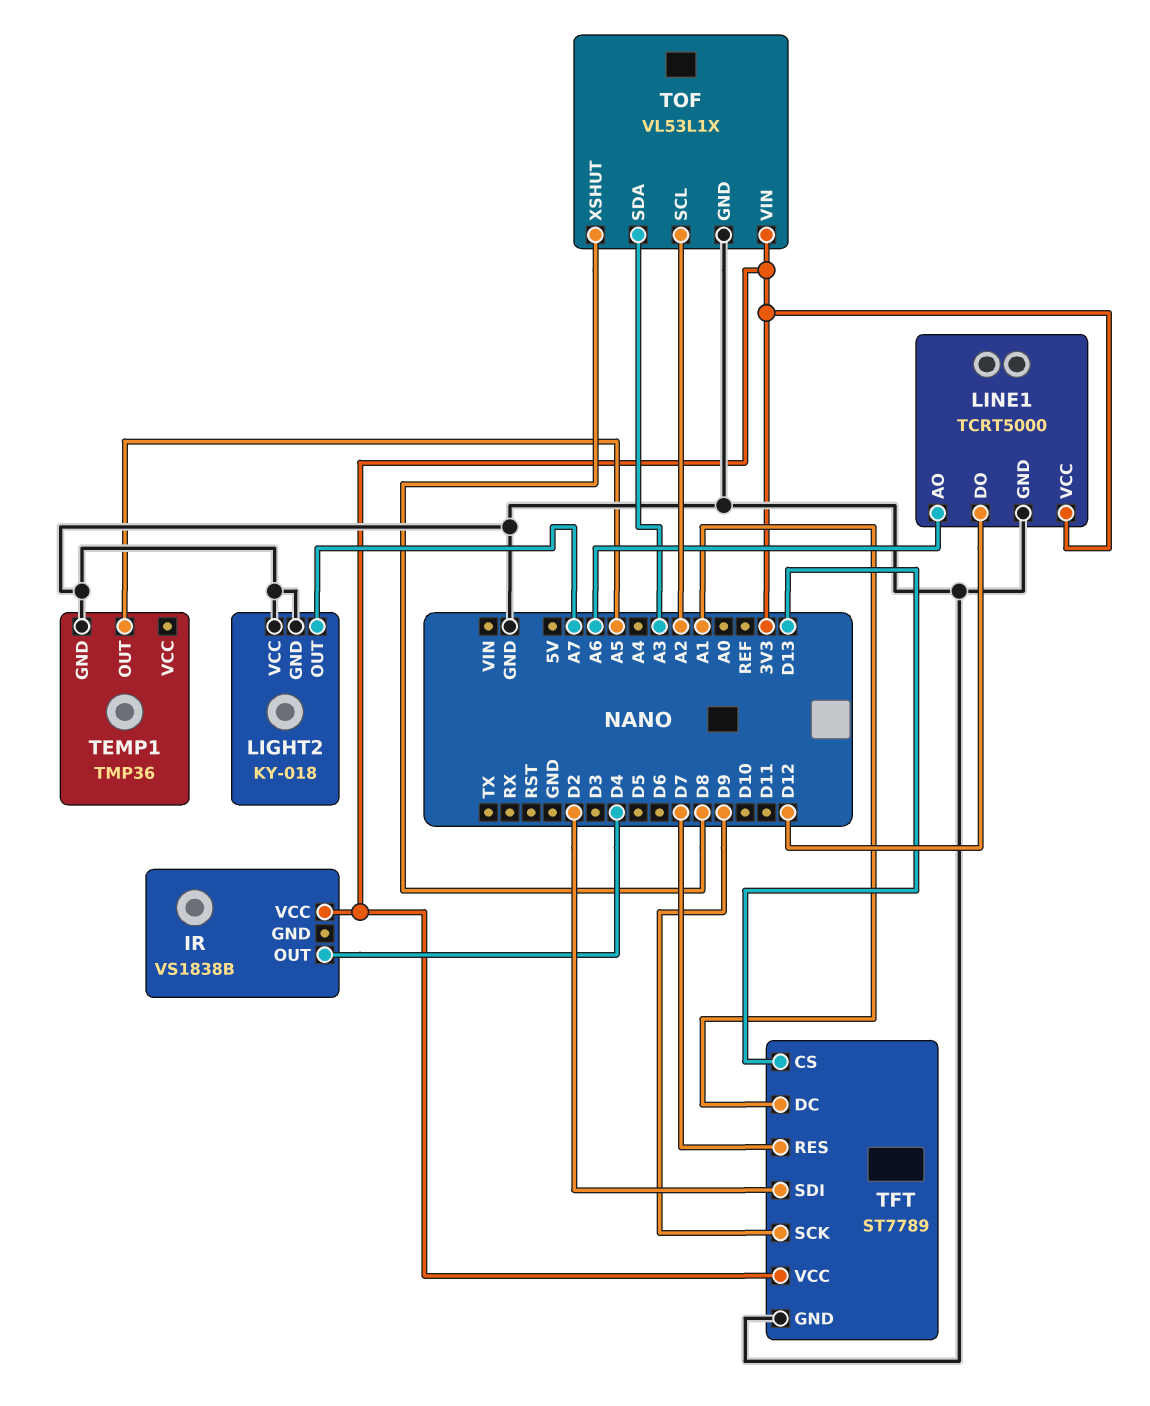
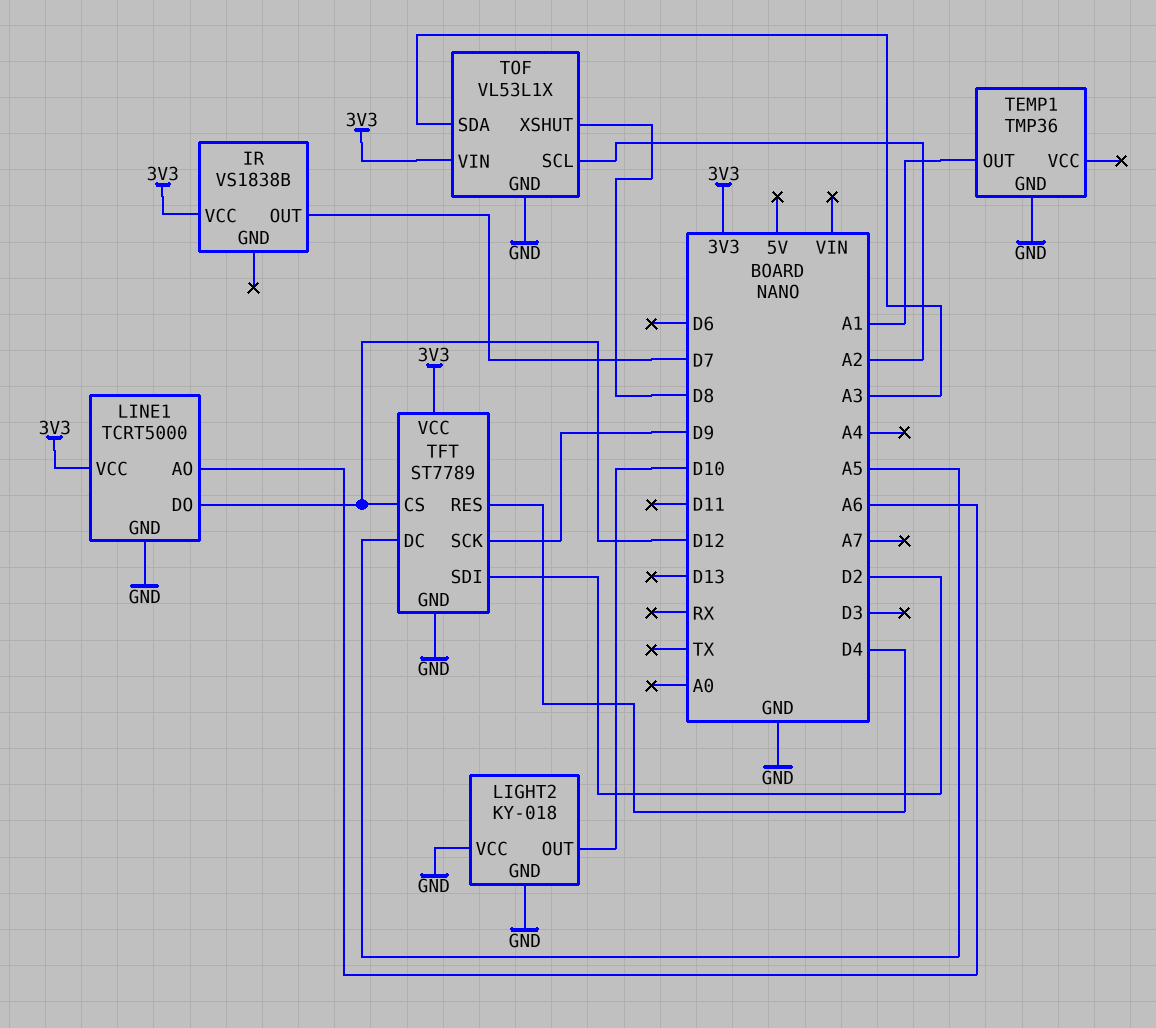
IR pin OUT: D4 -> D7
LIGHT2 pin OUT: A7 -> D10
TEMP1 pin OUT: A5 -> A1
TFT pin CS: D13 -> D12
TFT pin DC: A1 -> A5
TFT pin RES: D7 -> D4

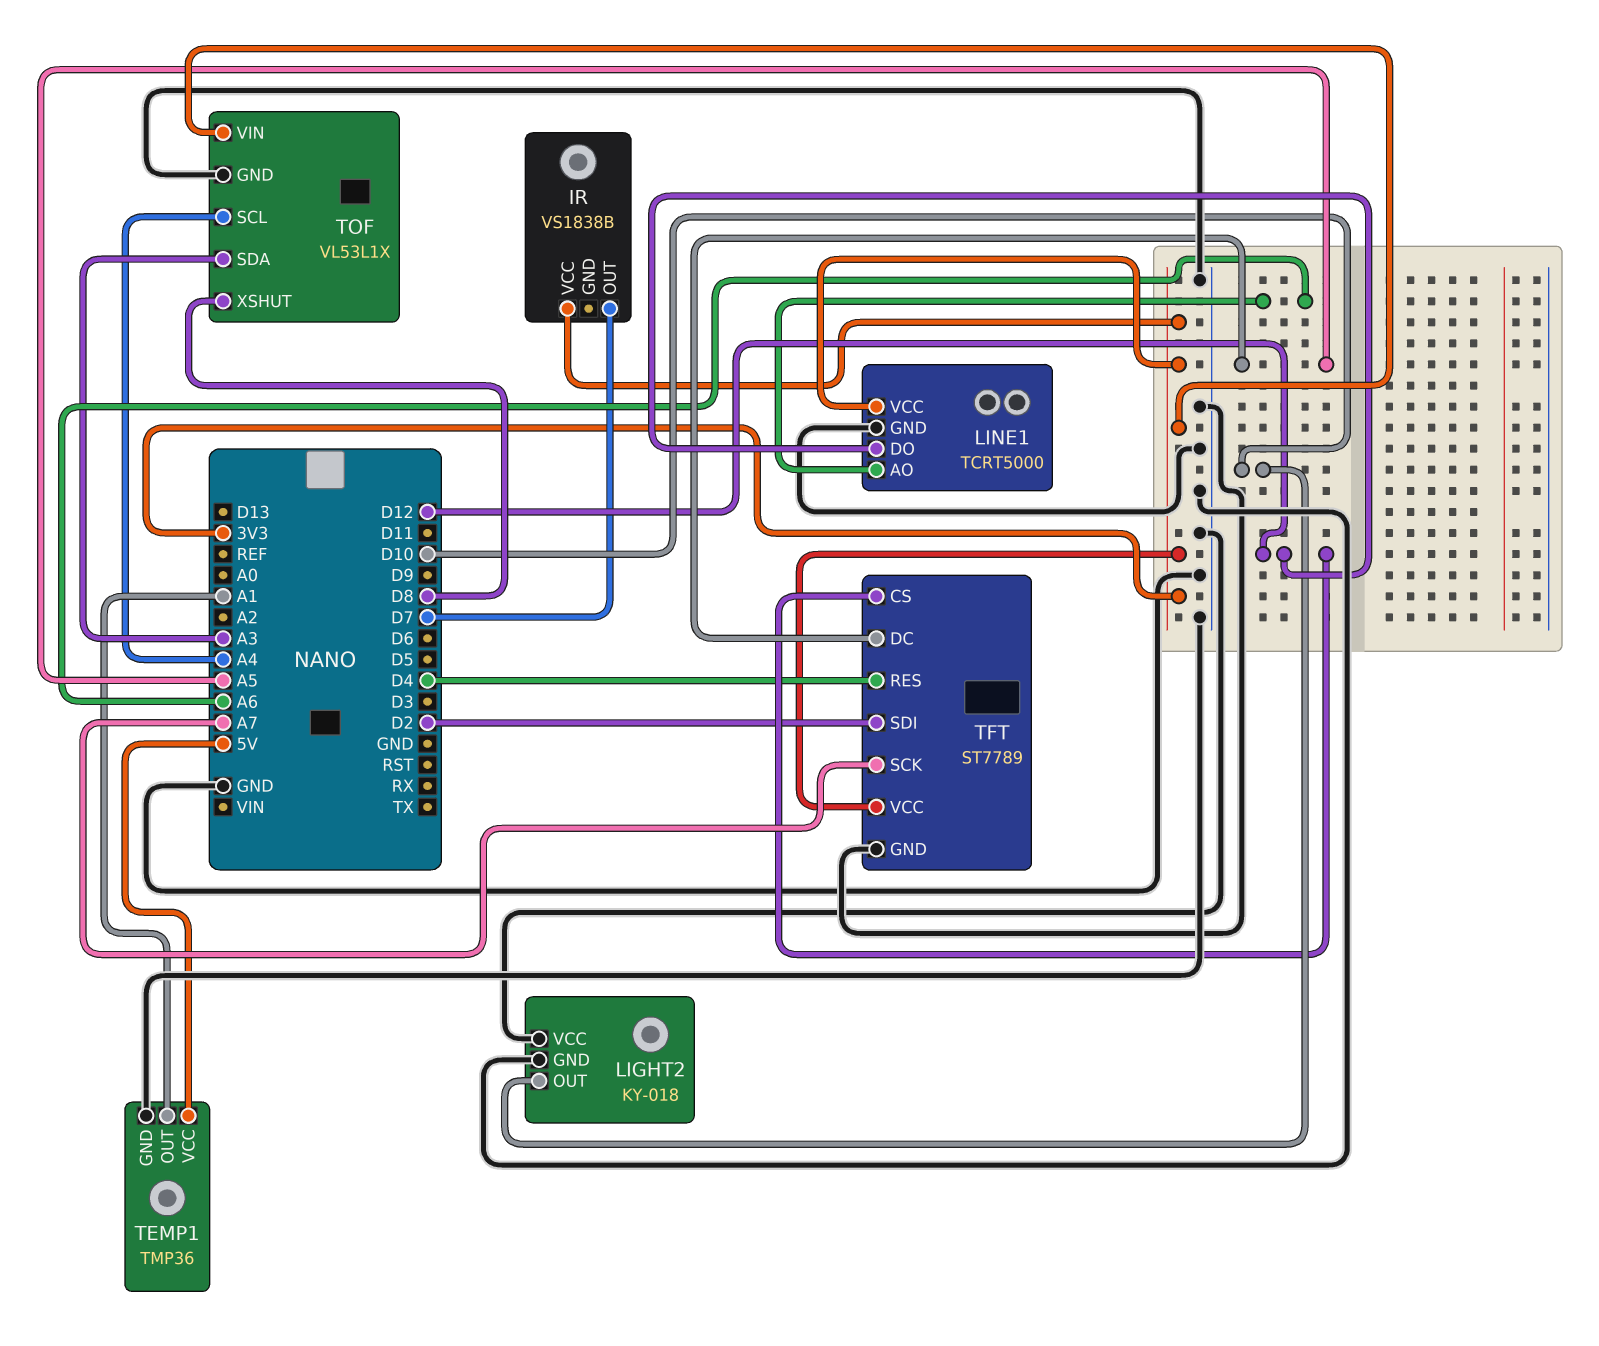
TEMP1 pin VCC: none -> 5V
TFT pin SCK: D9 -> A7
TOF pin SCL: A2 -> A4

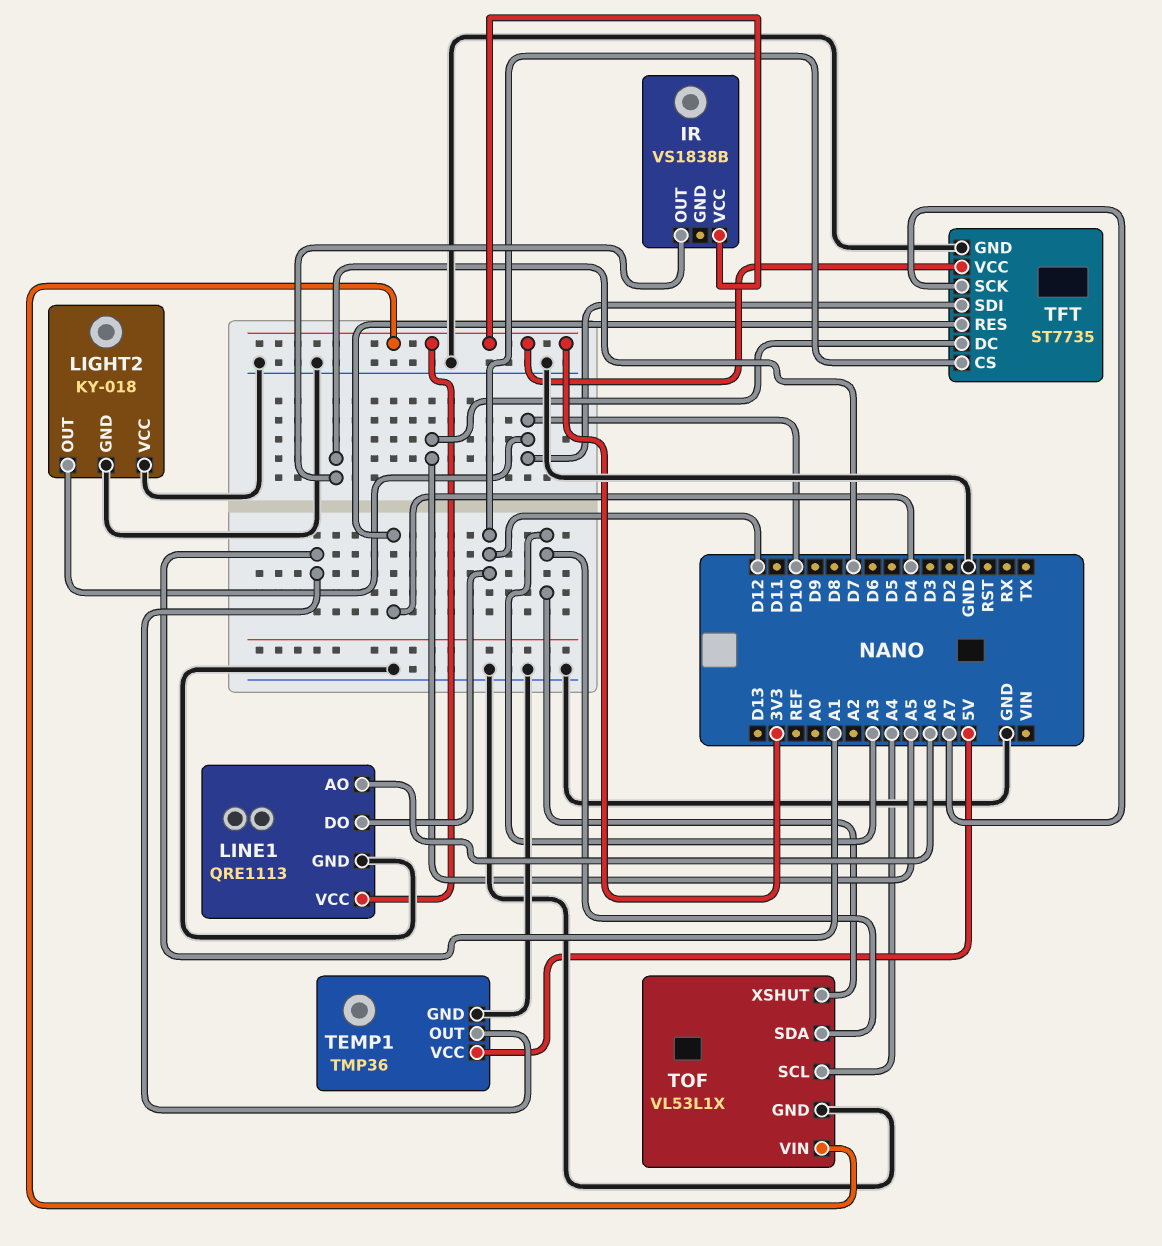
LINE1: TCRT5000 -> QRE1113
TFT: ST7789 -> ST7735
TFT pin SDI: D2 -> D10
TOF pin XSHUT: D8 -> A3

